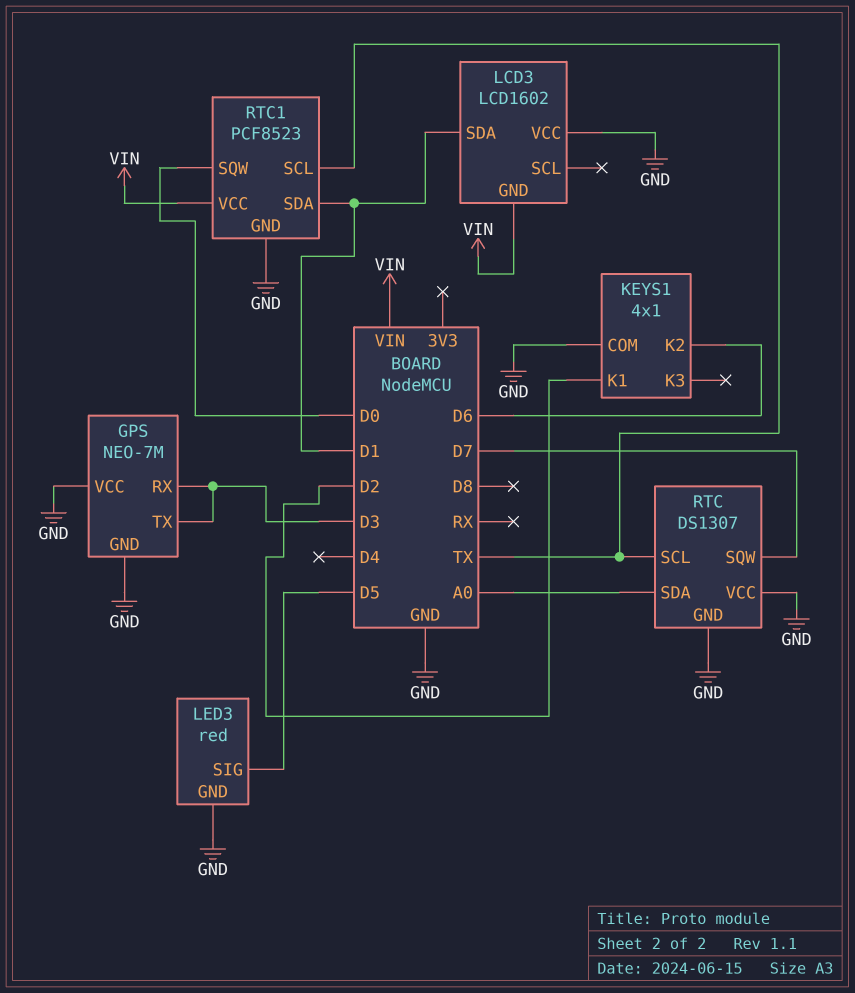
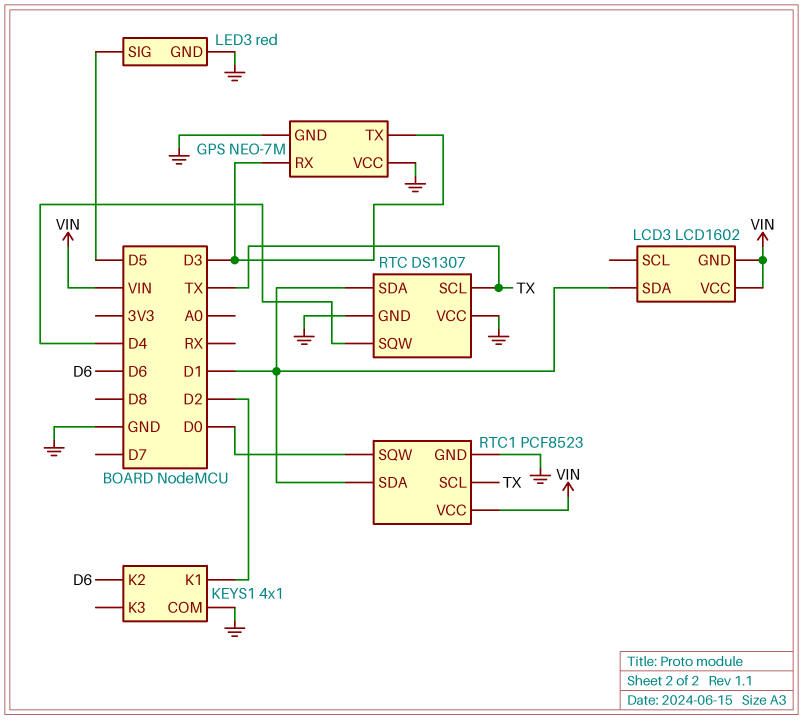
LCD3 pin VCC: GND -> VIN
RTC pin SDA: A0 -> D1
RTC pin SQW: D7 -> D4

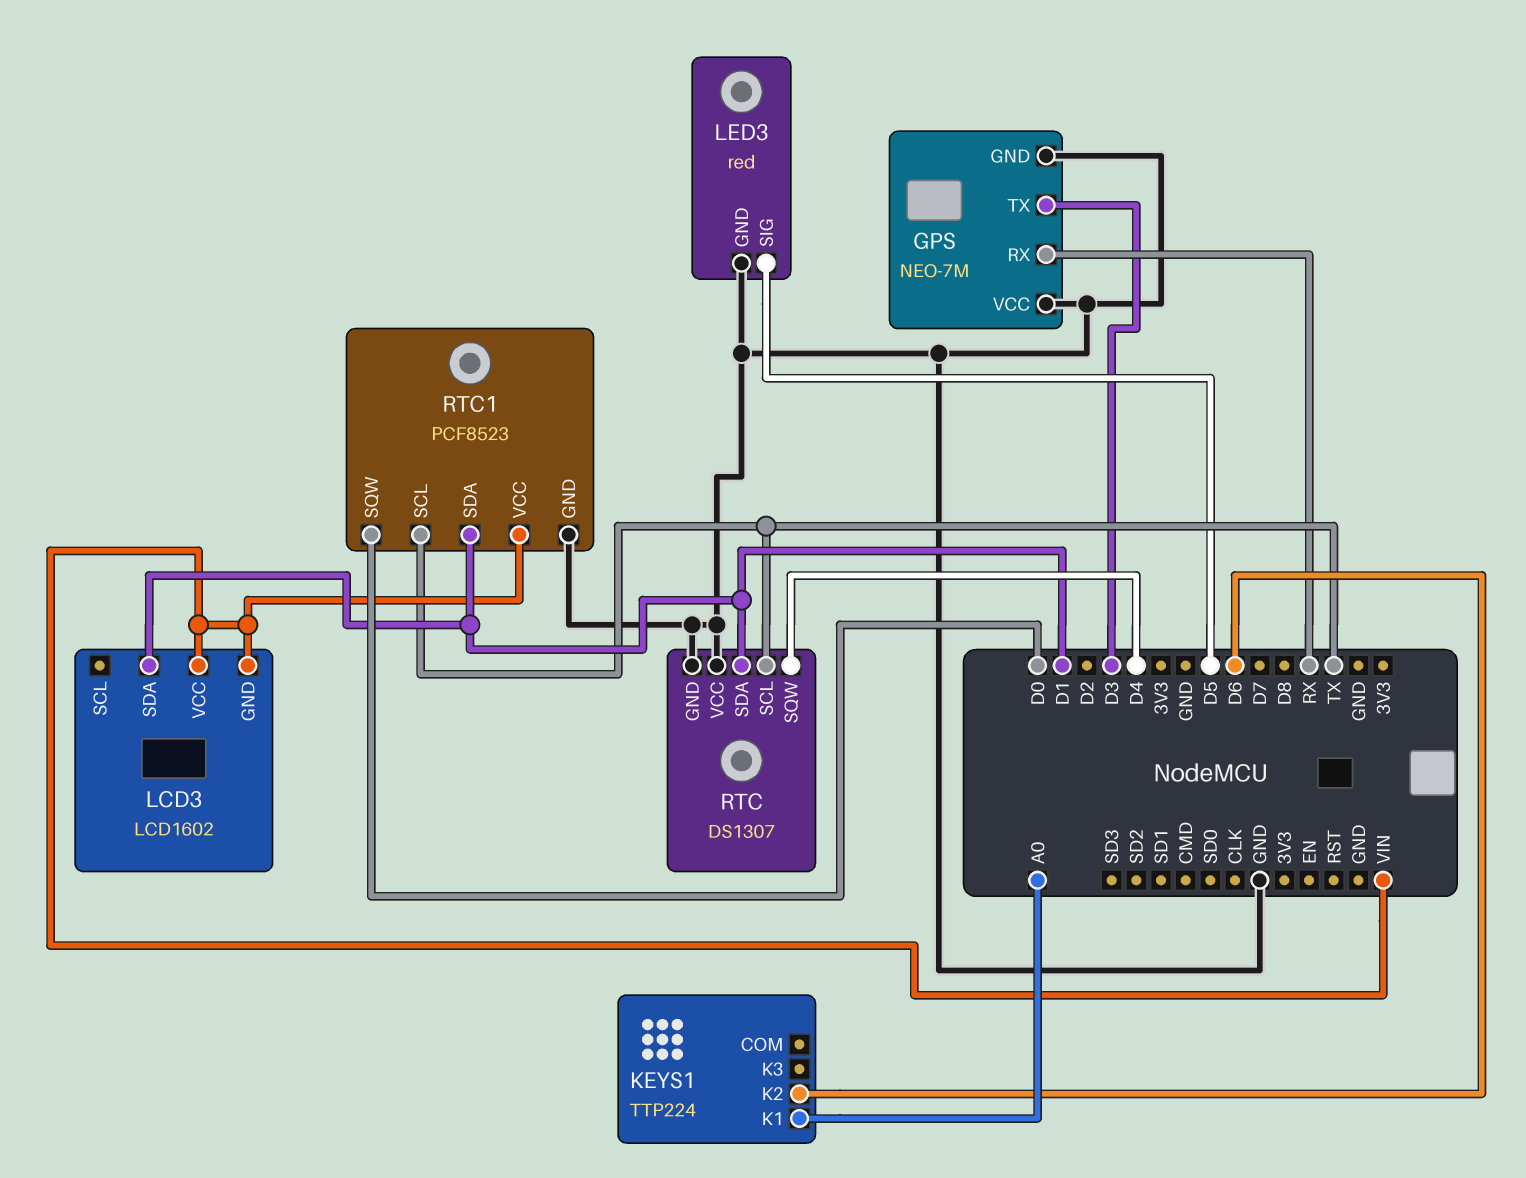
GPS pin RX: D3 -> RX
KEYS1: 4x1 -> TTP224
KEYS1 pin COM: GND -> none
KEYS1 pin K1: D2 -> A0

